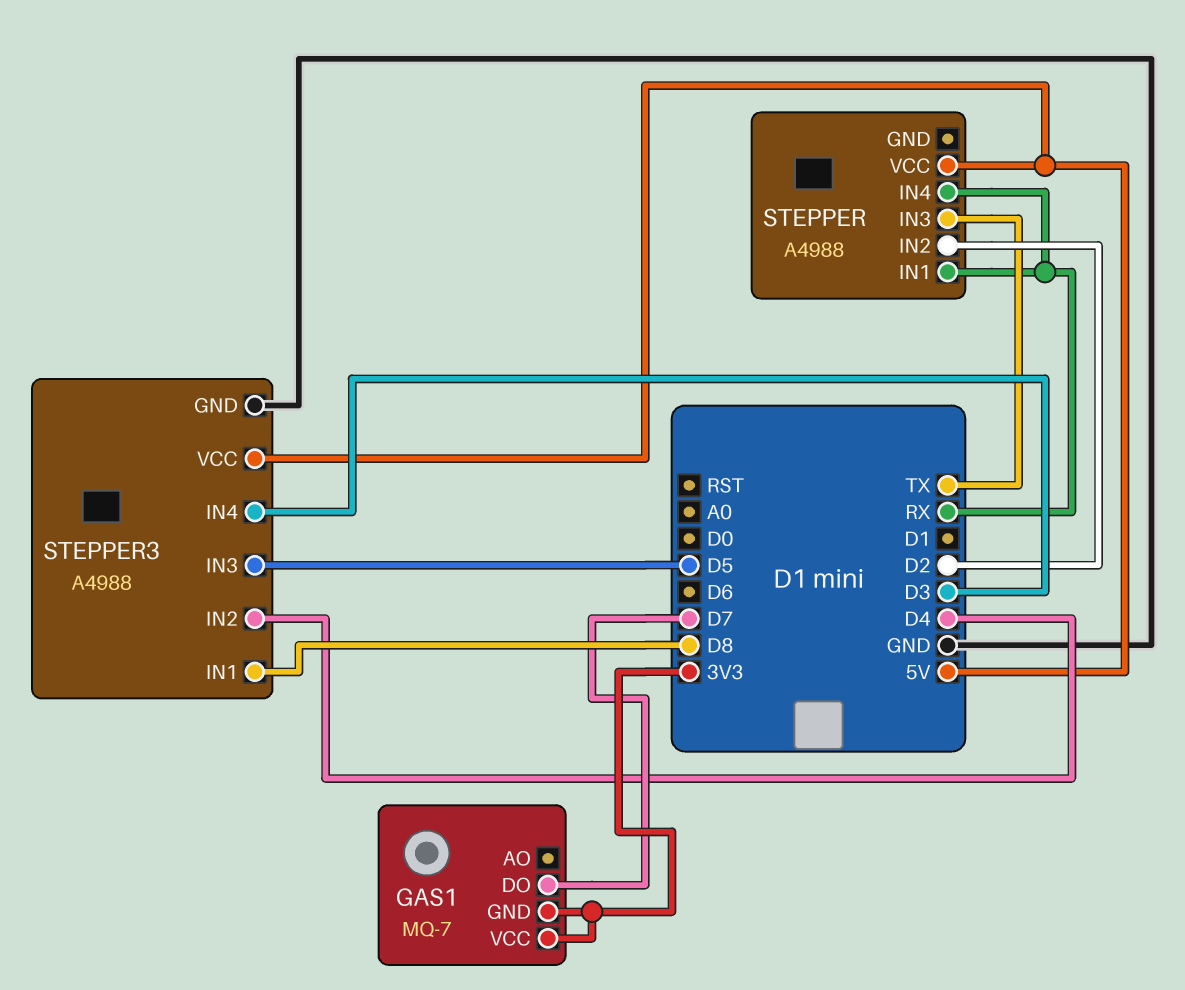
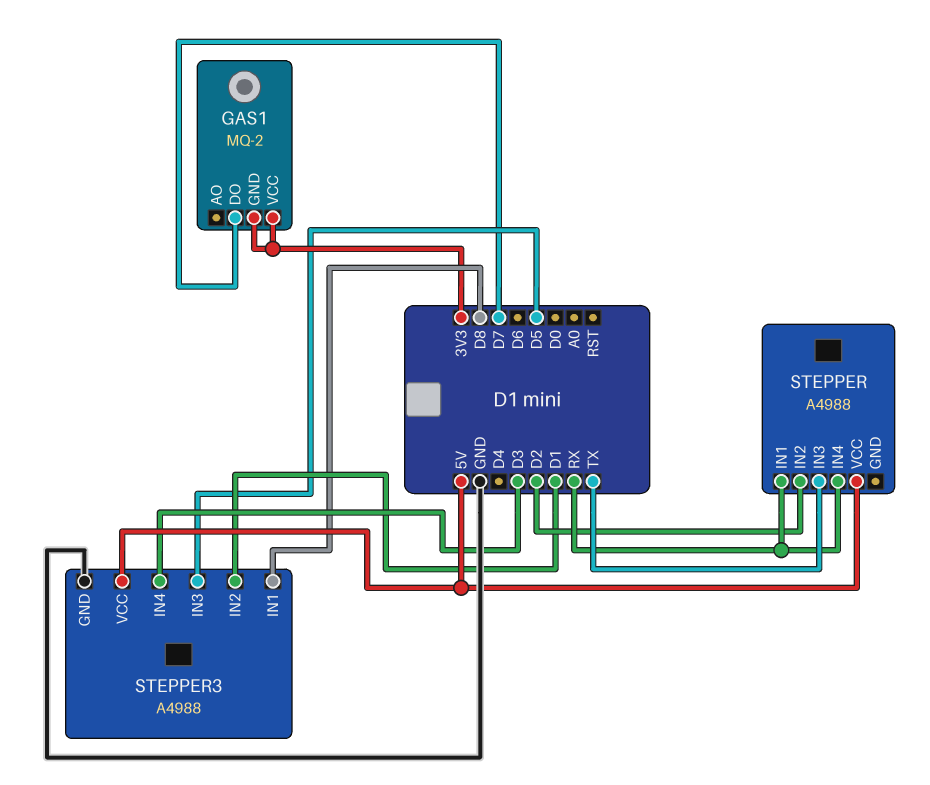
GAS1: MQ-7 -> MQ-2
STEPPER3 pin IN2: D4 -> D1

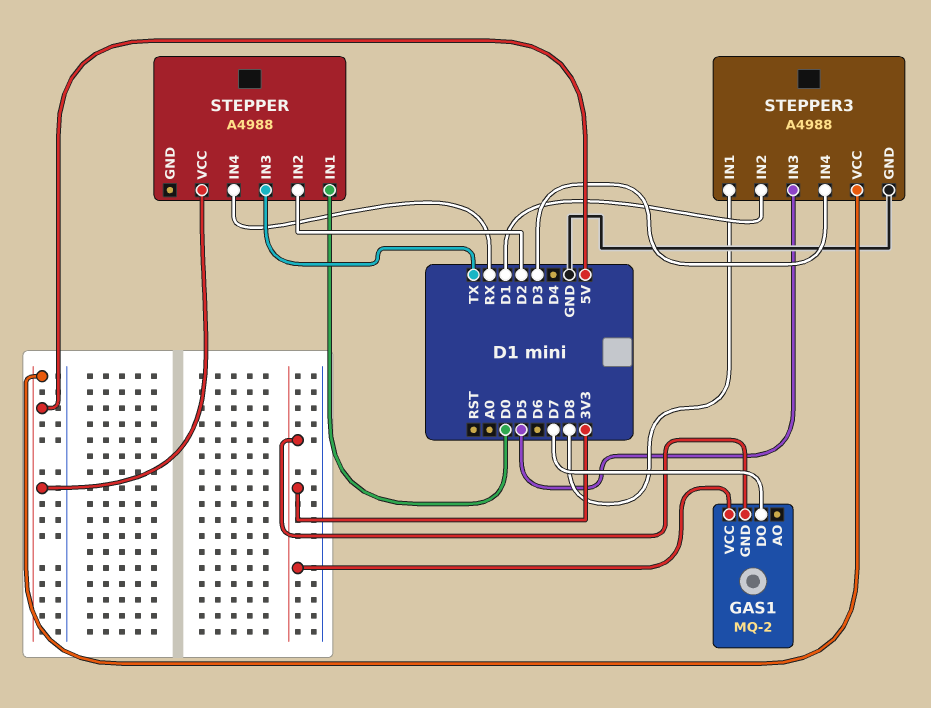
STEPPER pin IN1: RX -> D0

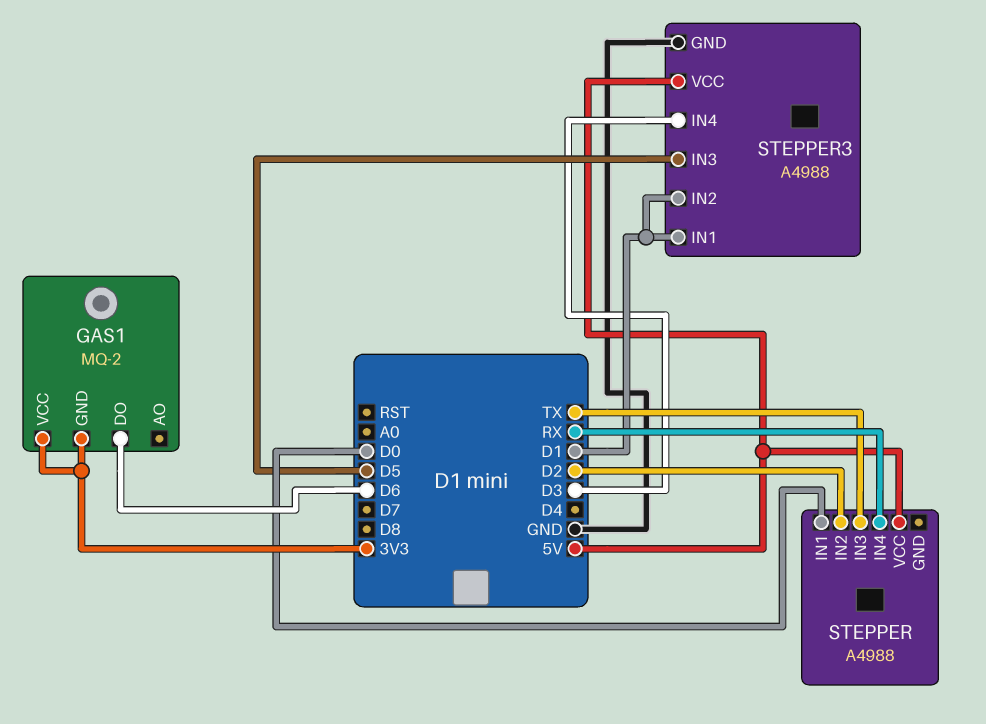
GAS1 pin DO: D7 -> D6
STEPPER3 pin IN1: D8 -> D1

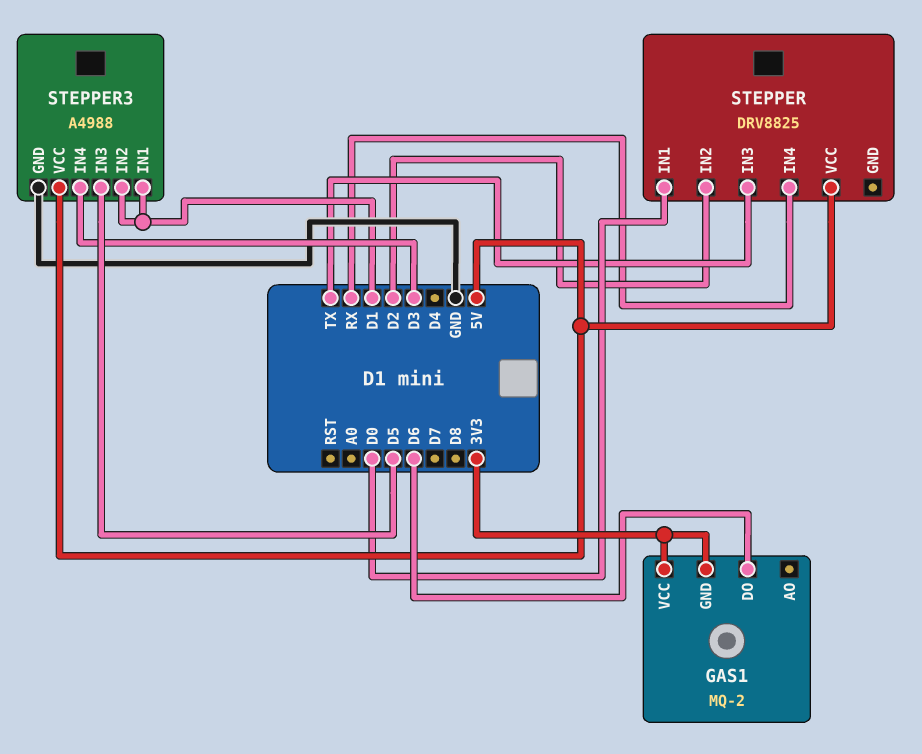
STEPPER: A4988 -> DRV8825

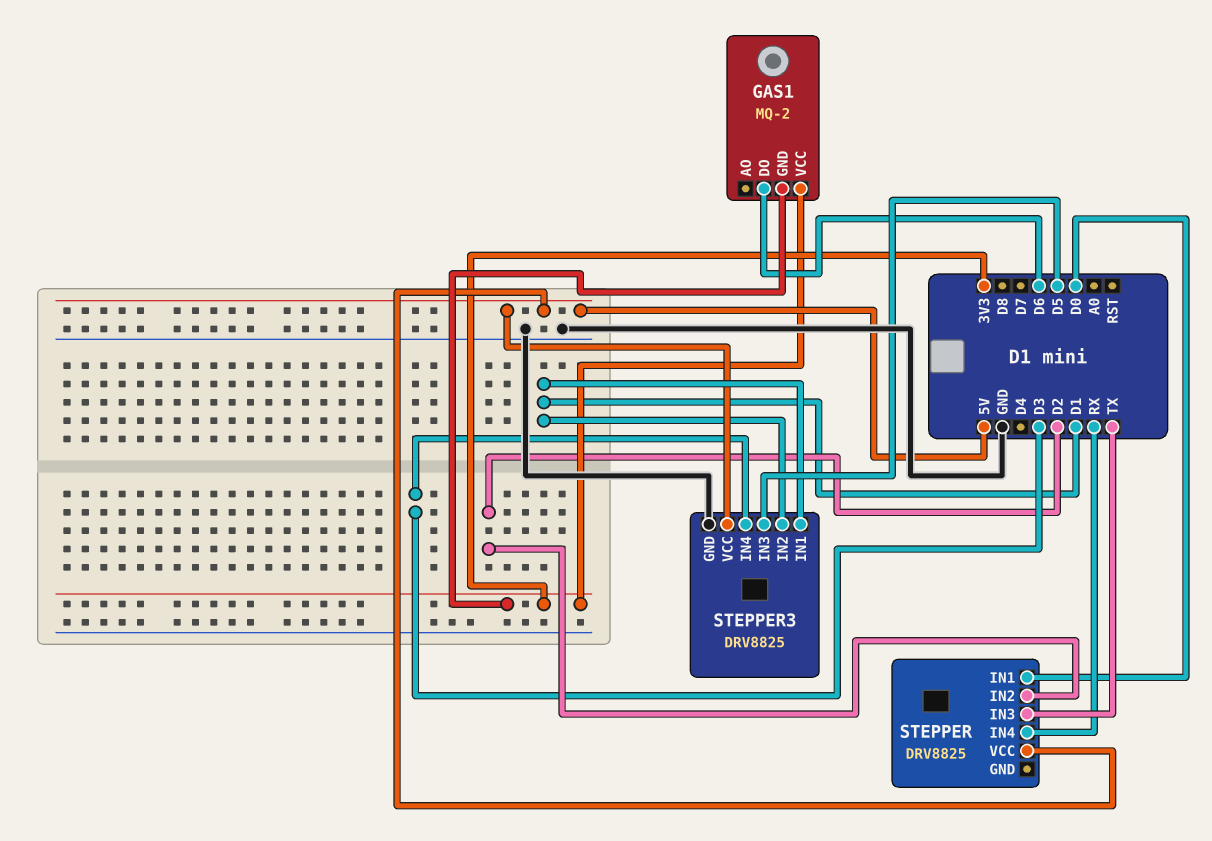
STEPPER3: A4988 -> DRV8825

